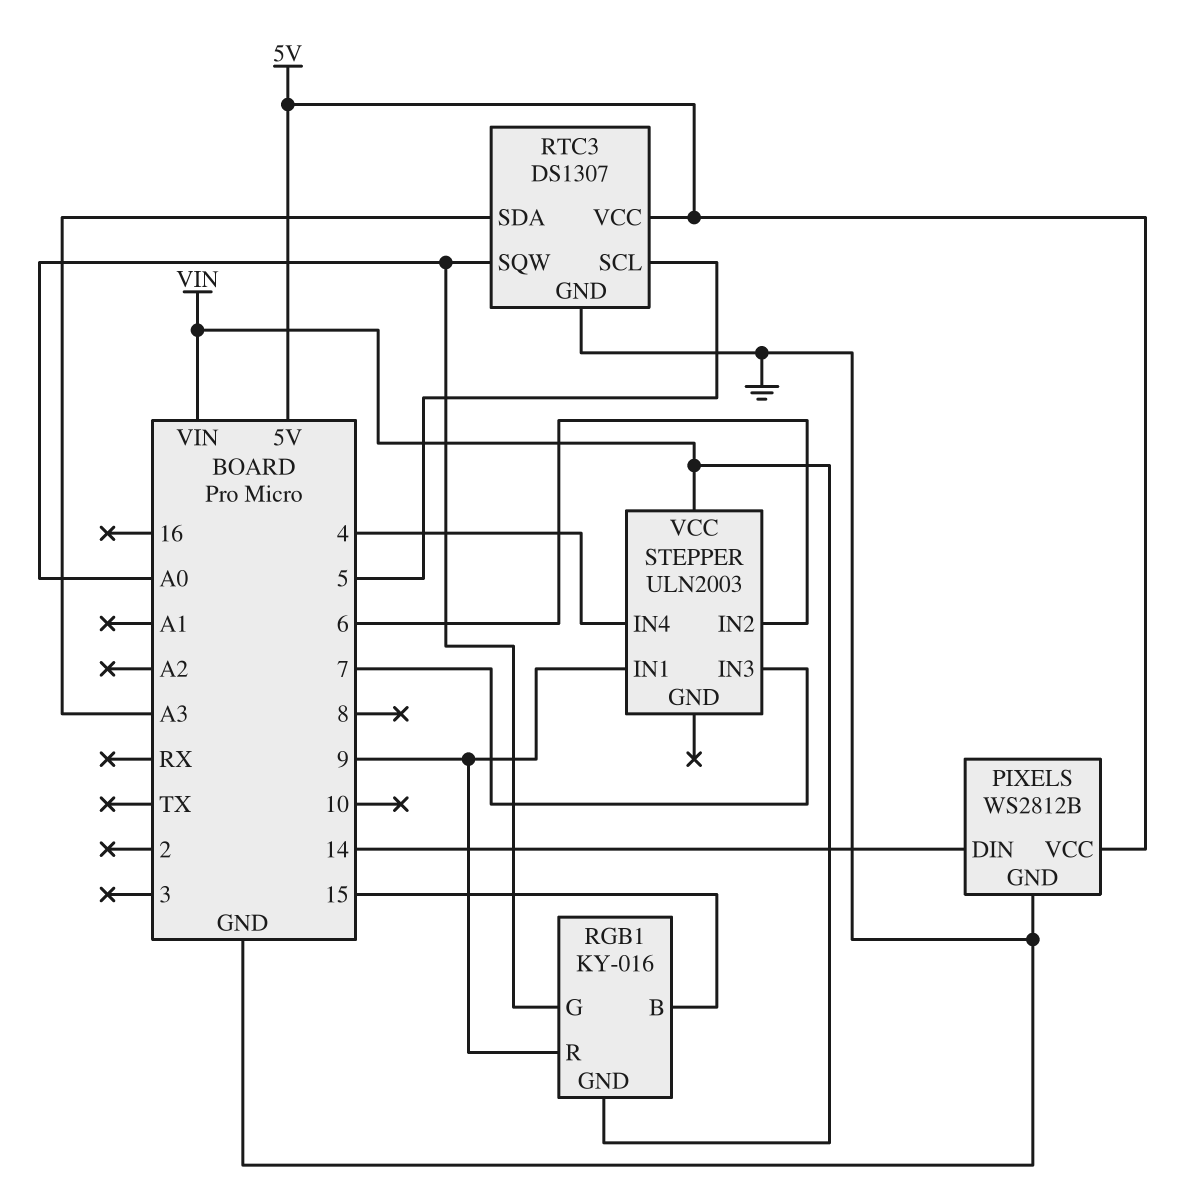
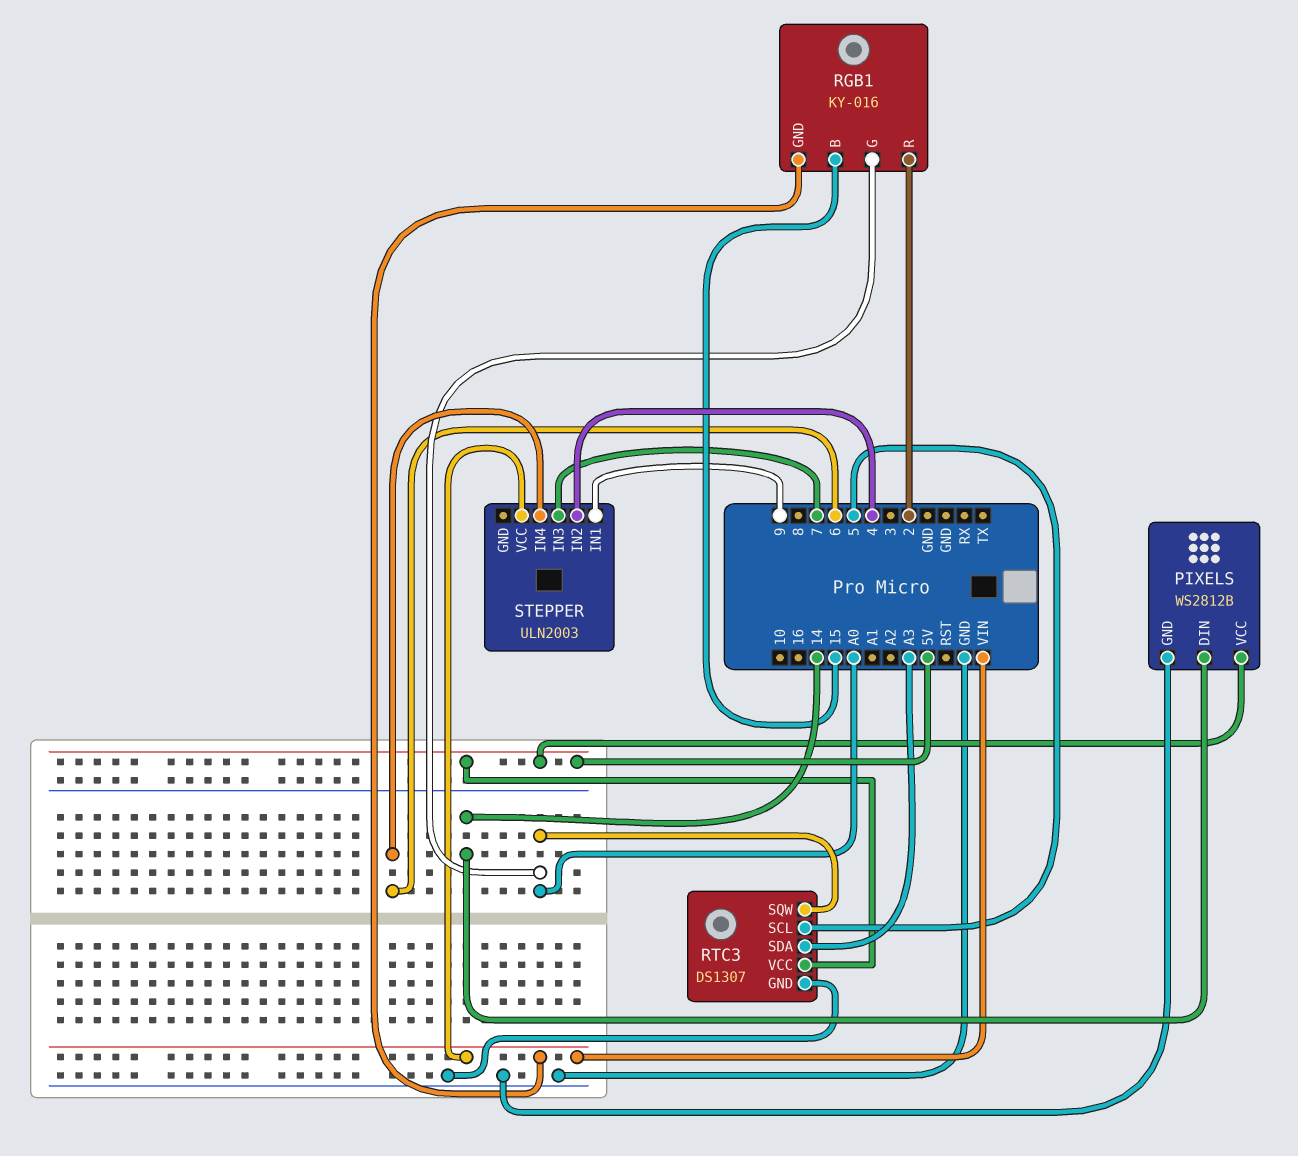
RGB1 pin R: 9 -> 2
STEPPER pin IN2: 6 -> 4
STEPPER pin IN4: 4 -> 6

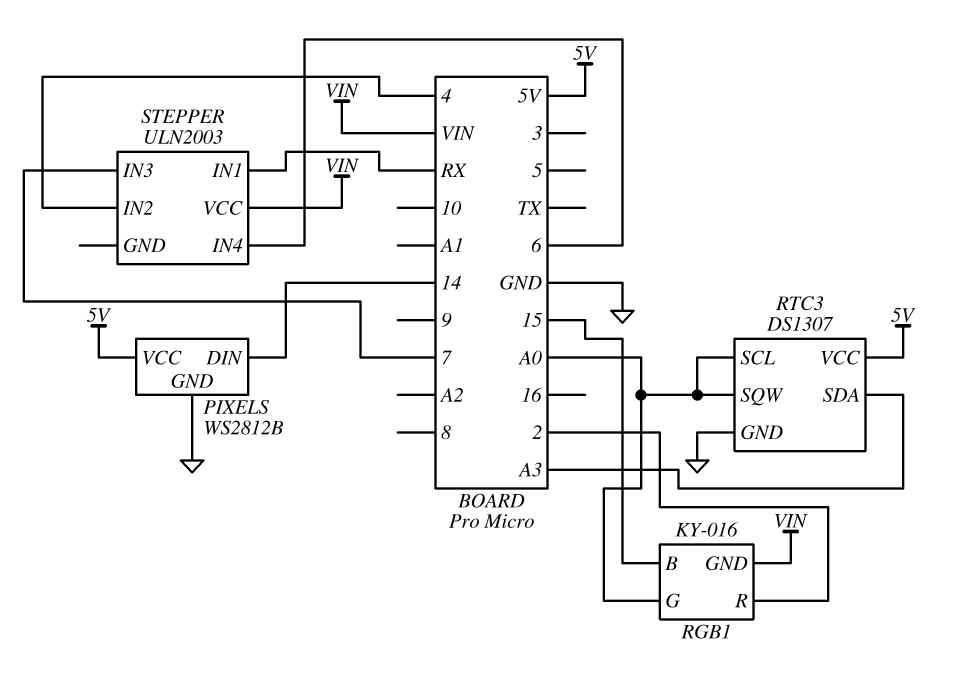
RTC3 pin SCL: 5 -> A0
STEPPER pin IN1: 9 -> RX

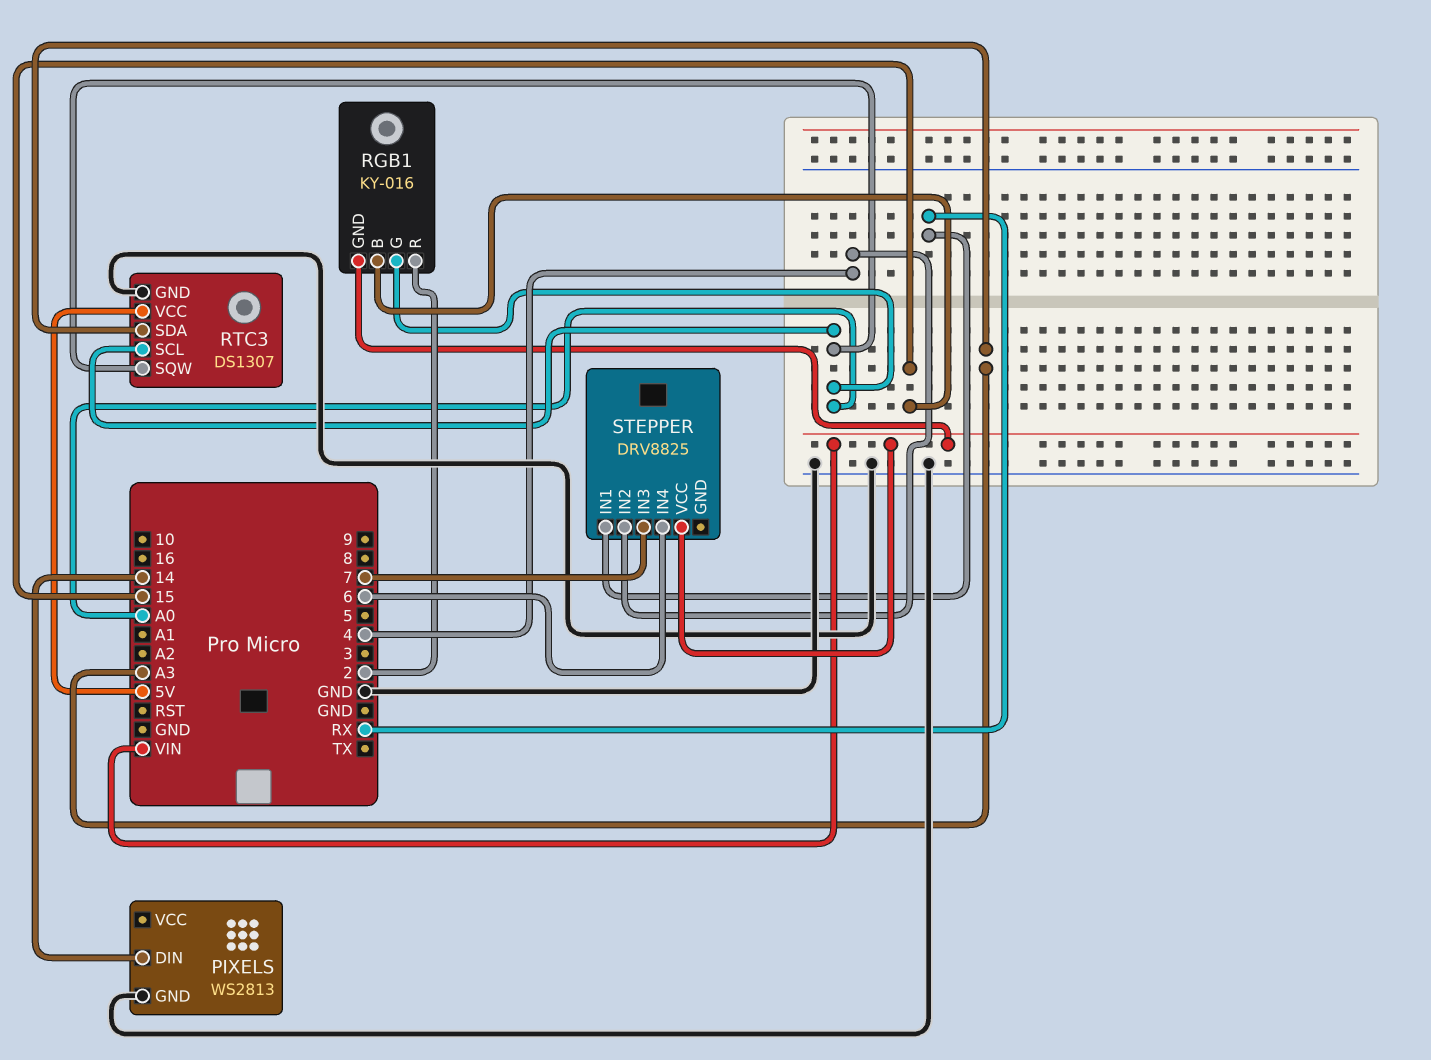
PIXELS: WS2812B -> WS2813
PIXELS pin VCC: 5V -> none
STEPPER: ULN2003 -> DRV8825

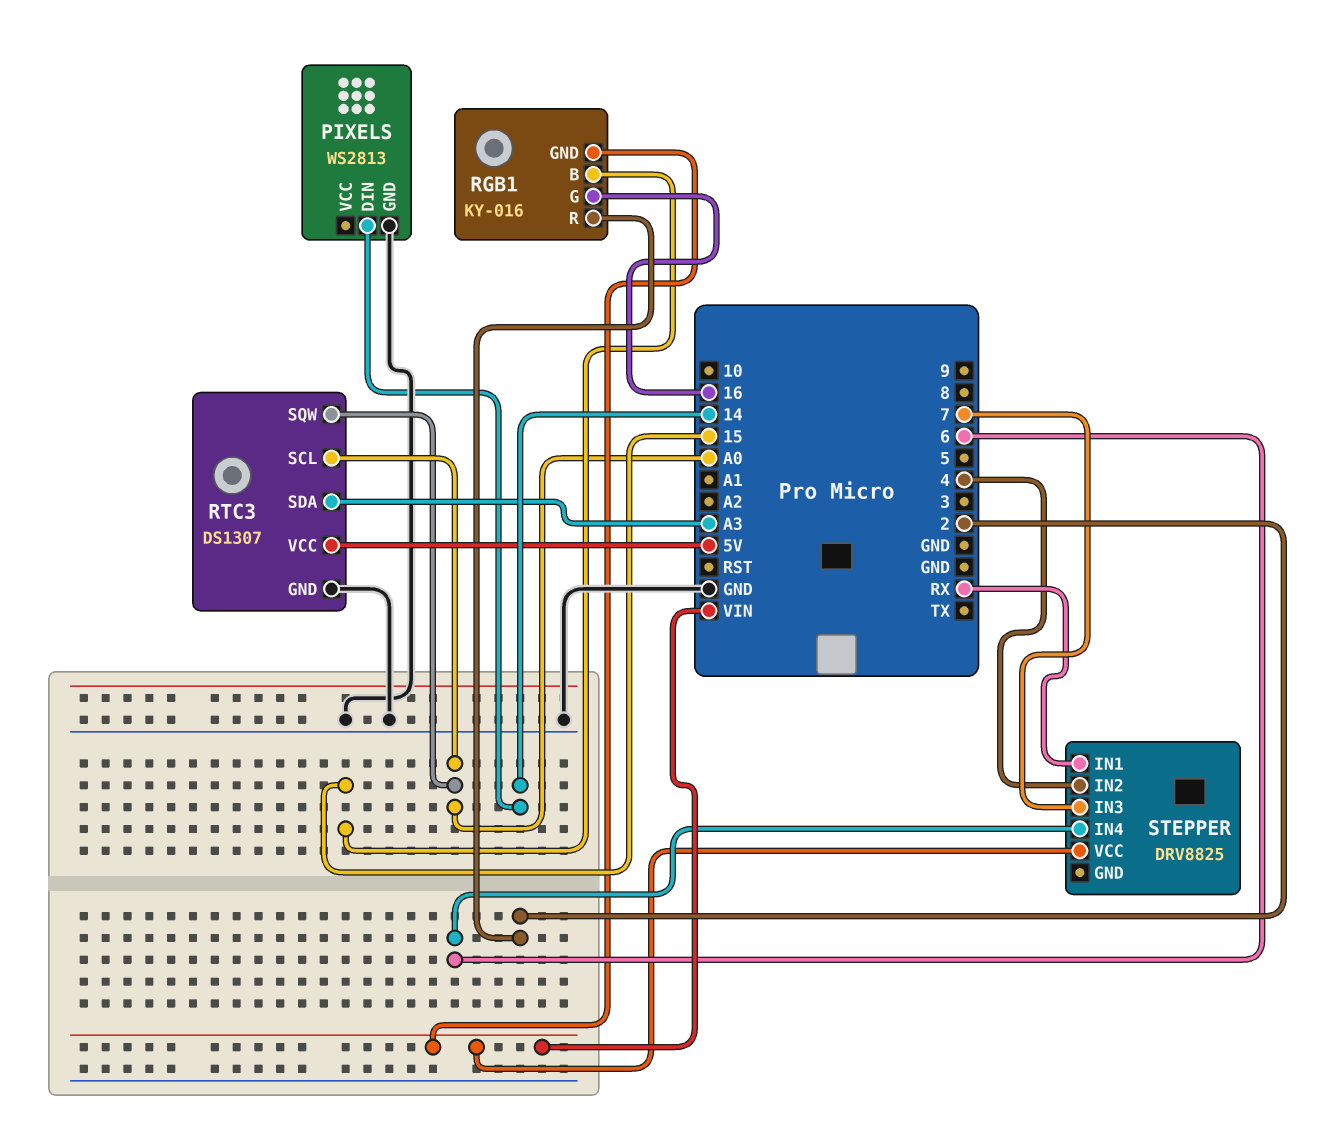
RGB1 pin G: A0 -> 16

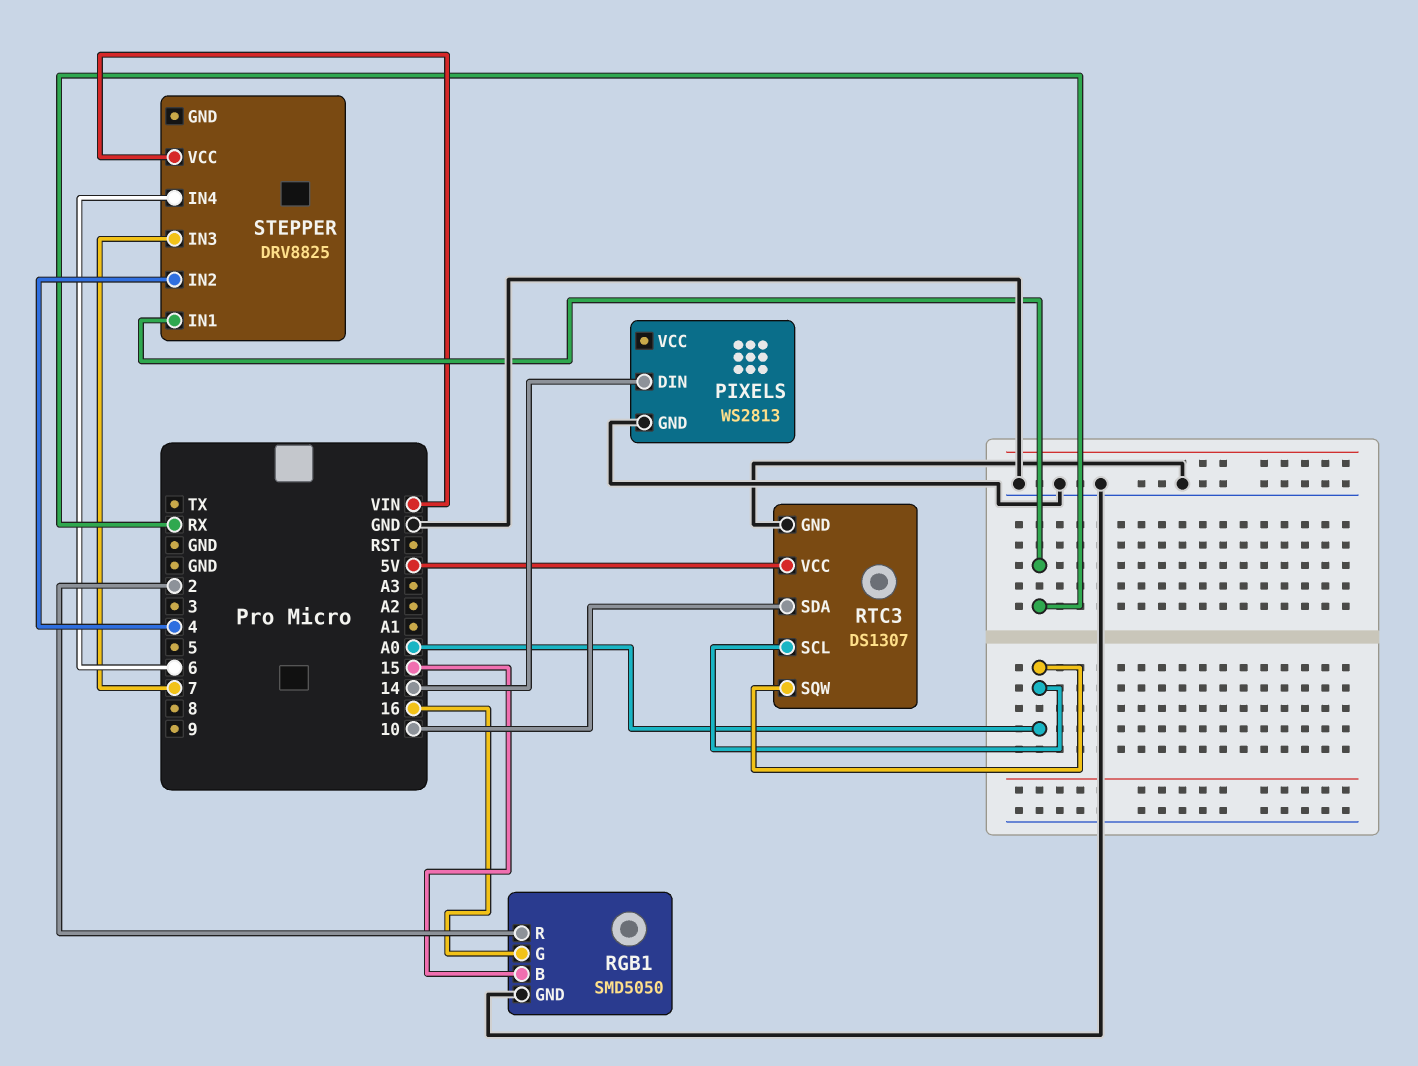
RGB1: KY-016 -> SMD5050
RGB1 pin GND: VIN -> GND
RTC3 pin SDA: A3 -> 10

